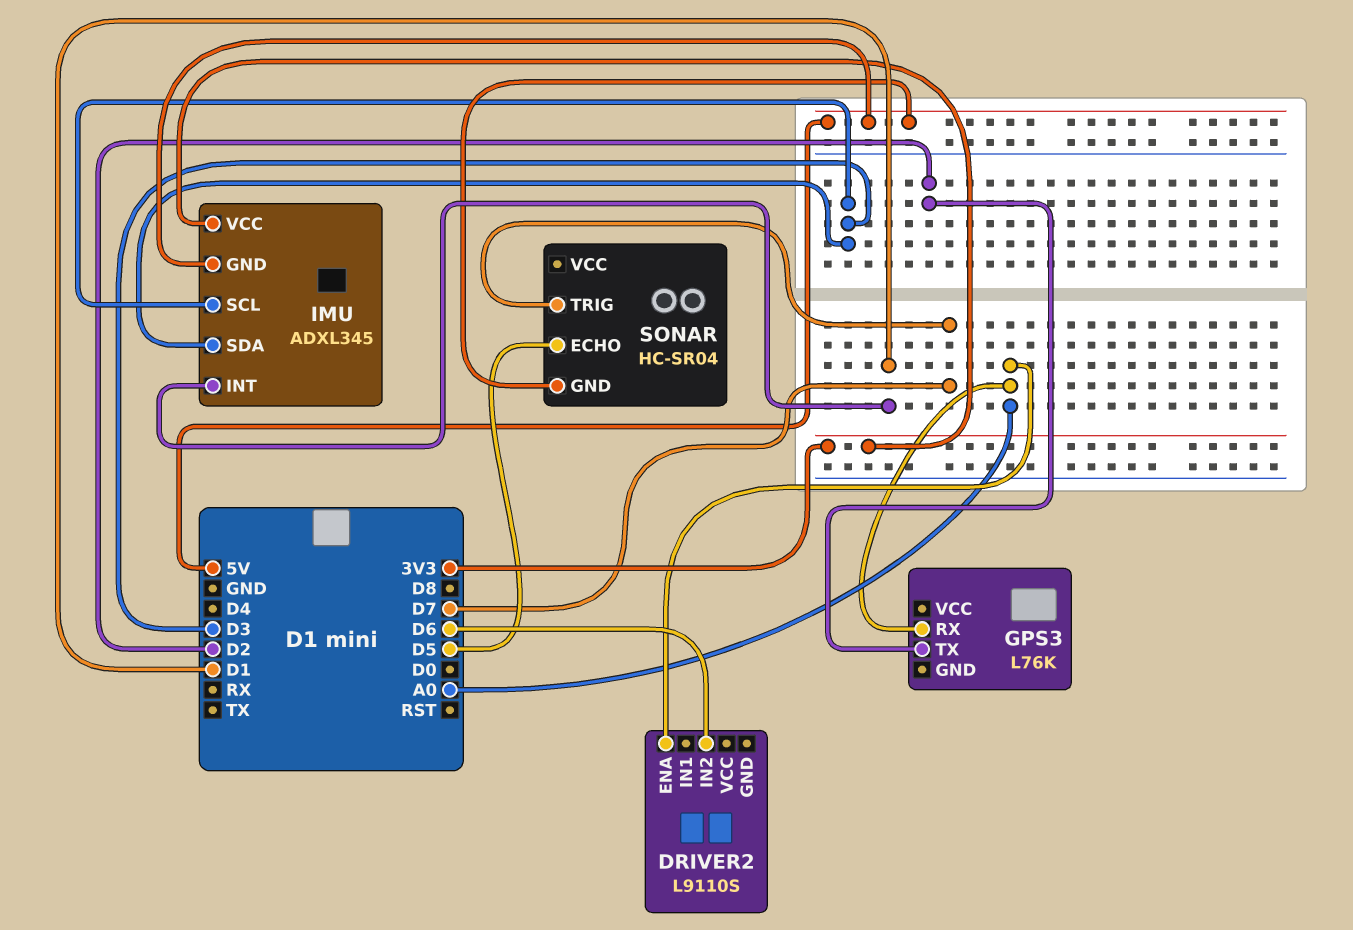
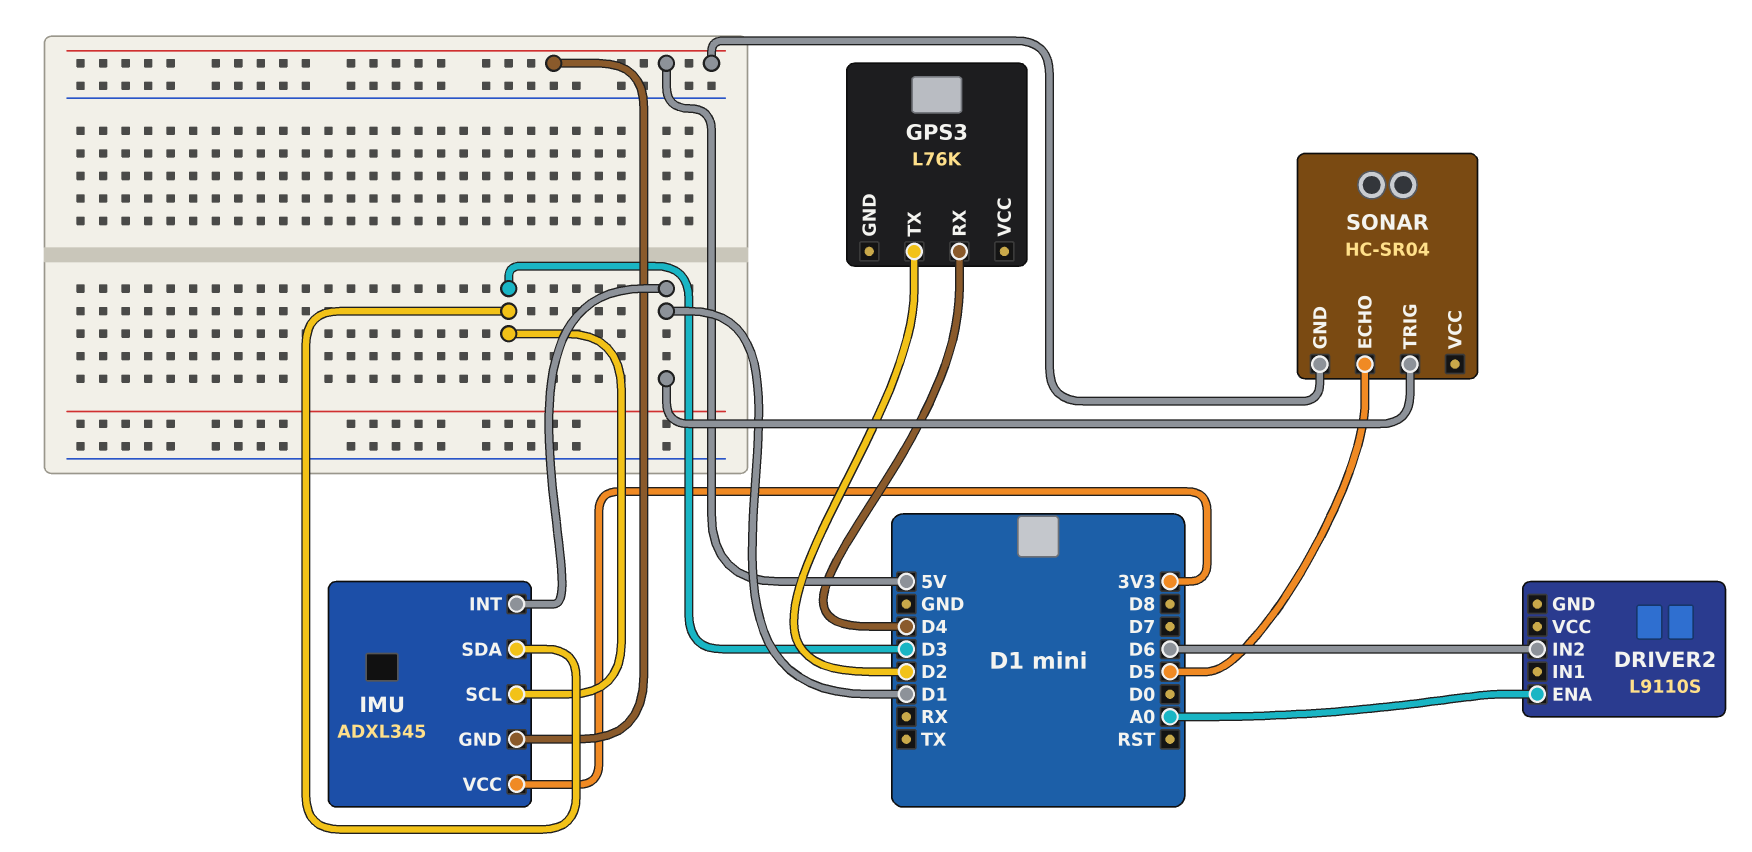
GPS3 pin RX: A0 -> D4
SONAR pin TRIG: D7 -> D1

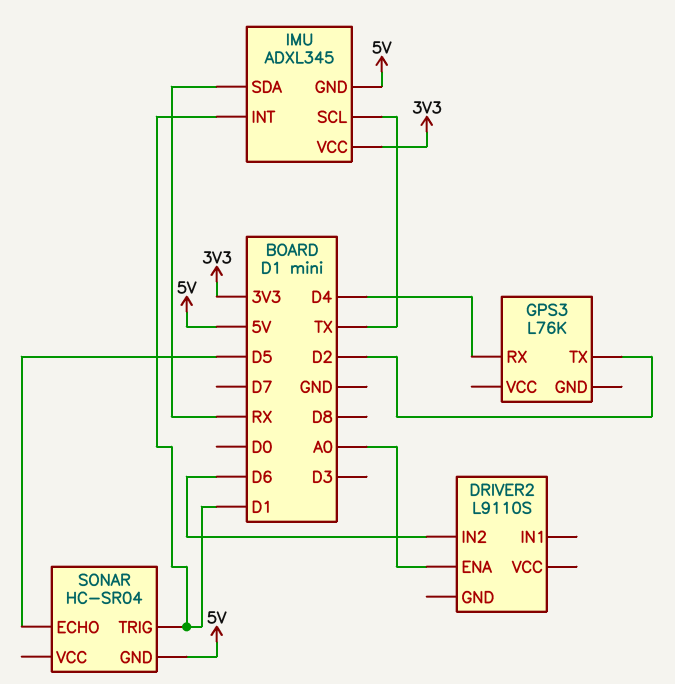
IMU pin SCL: D3 -> TX
IMU pin SDA: D3 -> RX

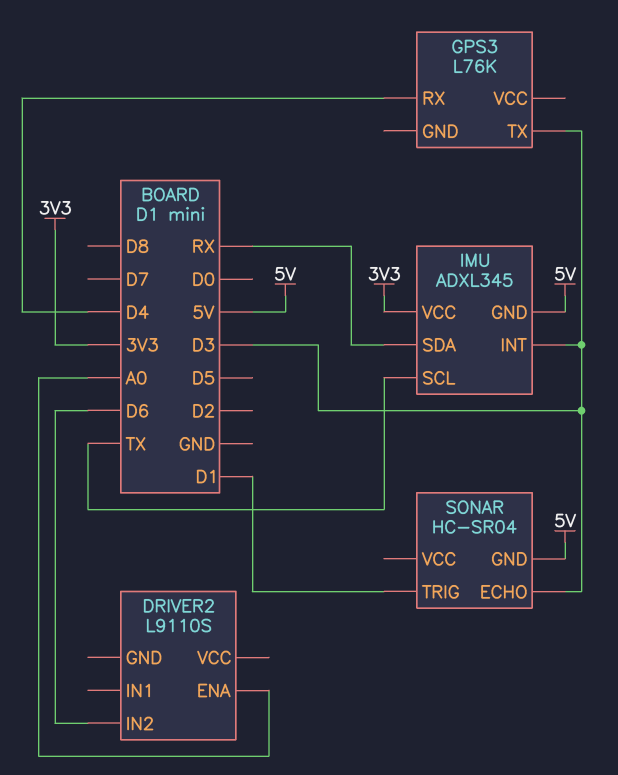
GPS3 pin TX: D2 -> D3
IMU pin INT: D1 -> D3
SONAR pin ECHO: D5 -> D3

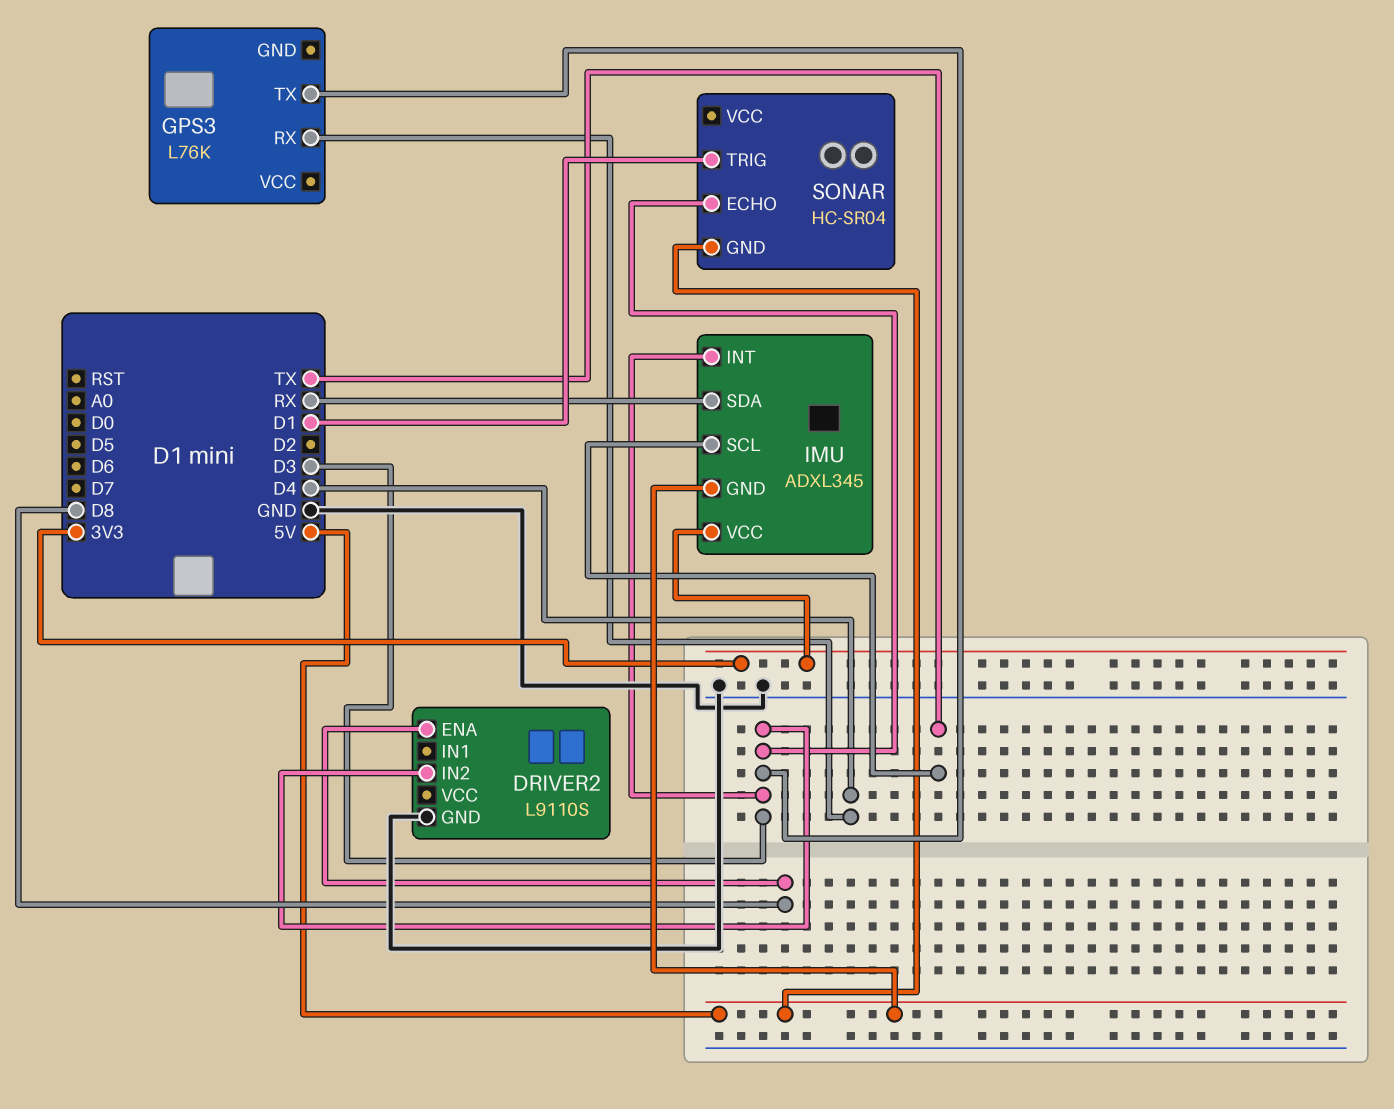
DRIVER2 pin ENA: A0 -> D8
DRIVER2 pin GND: none -> GND
DRIVER2 pin IN2: D6 -> D3

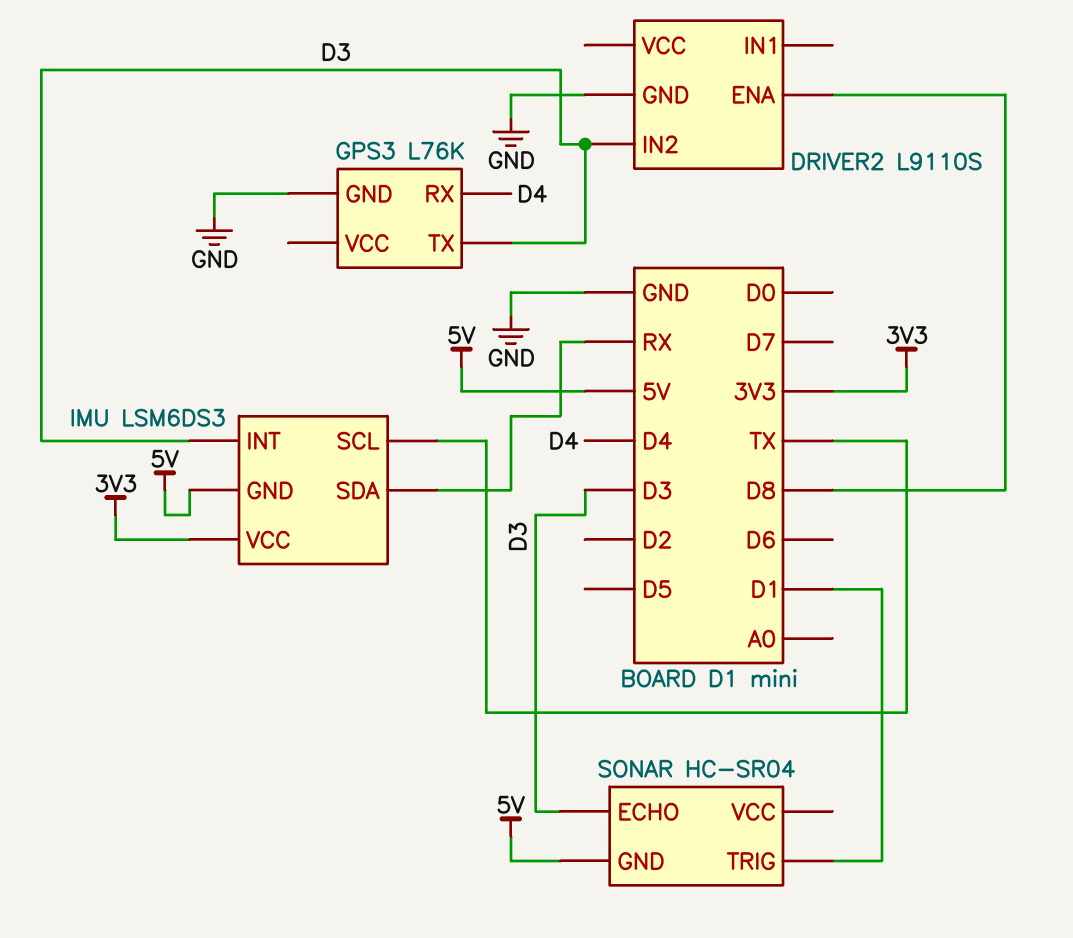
GPS3 pin GND: none -> GND
IMU: ADXL345 -> LSM6DS3

